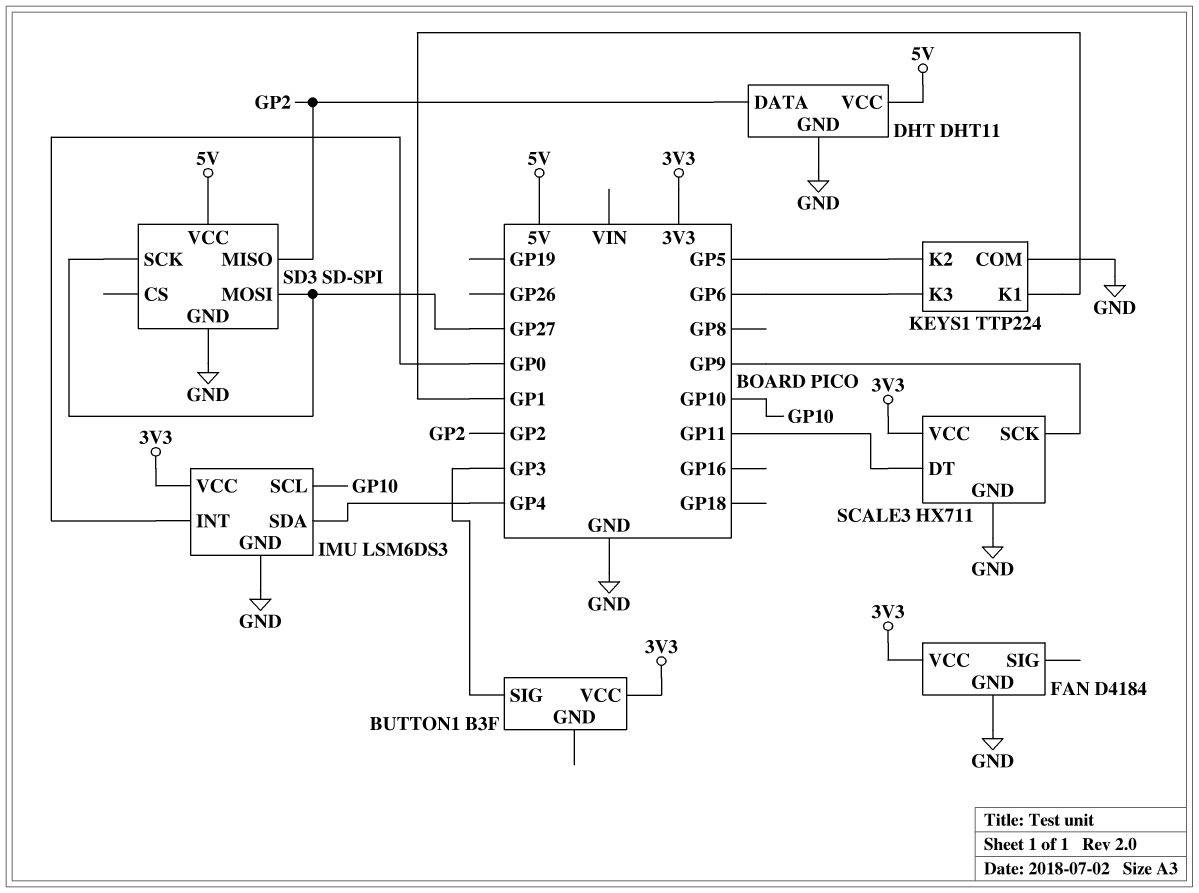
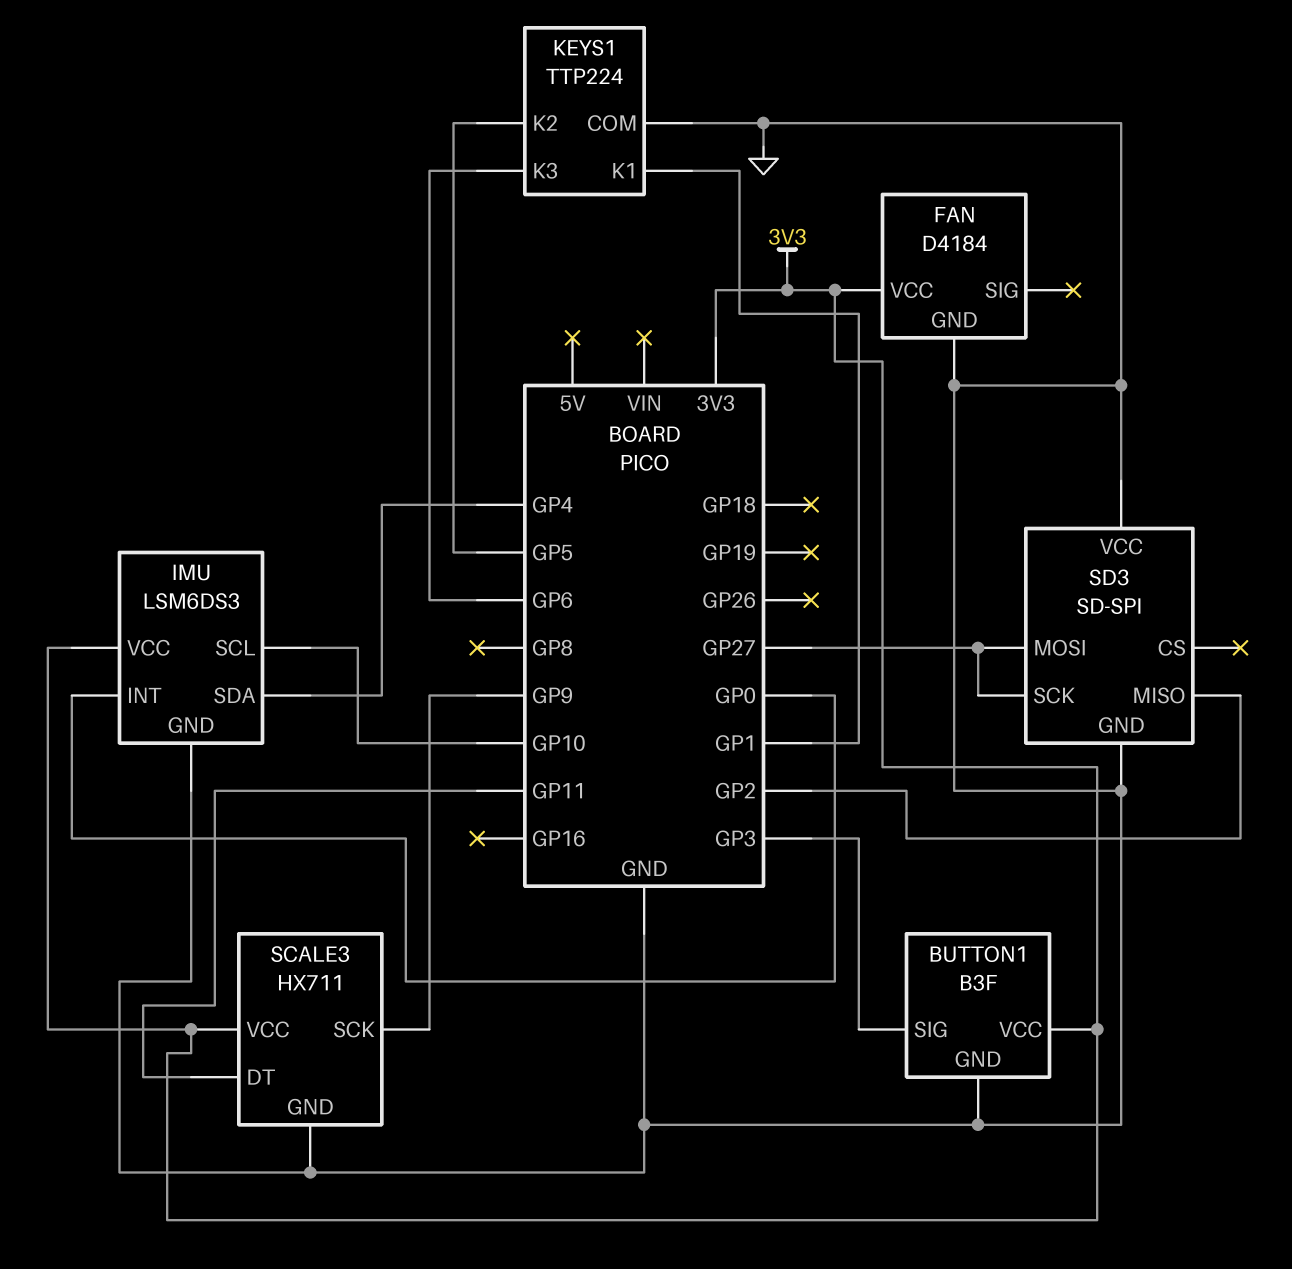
BUTTON1 pin GND: none -> GND
DHT: DHT11 -> none
DHT pin DATA: GP2 -> none
DHT pin GND: GND -> none
DHT pin VCC: 5V -> none
SD3 pin VCC: 5V -> GND

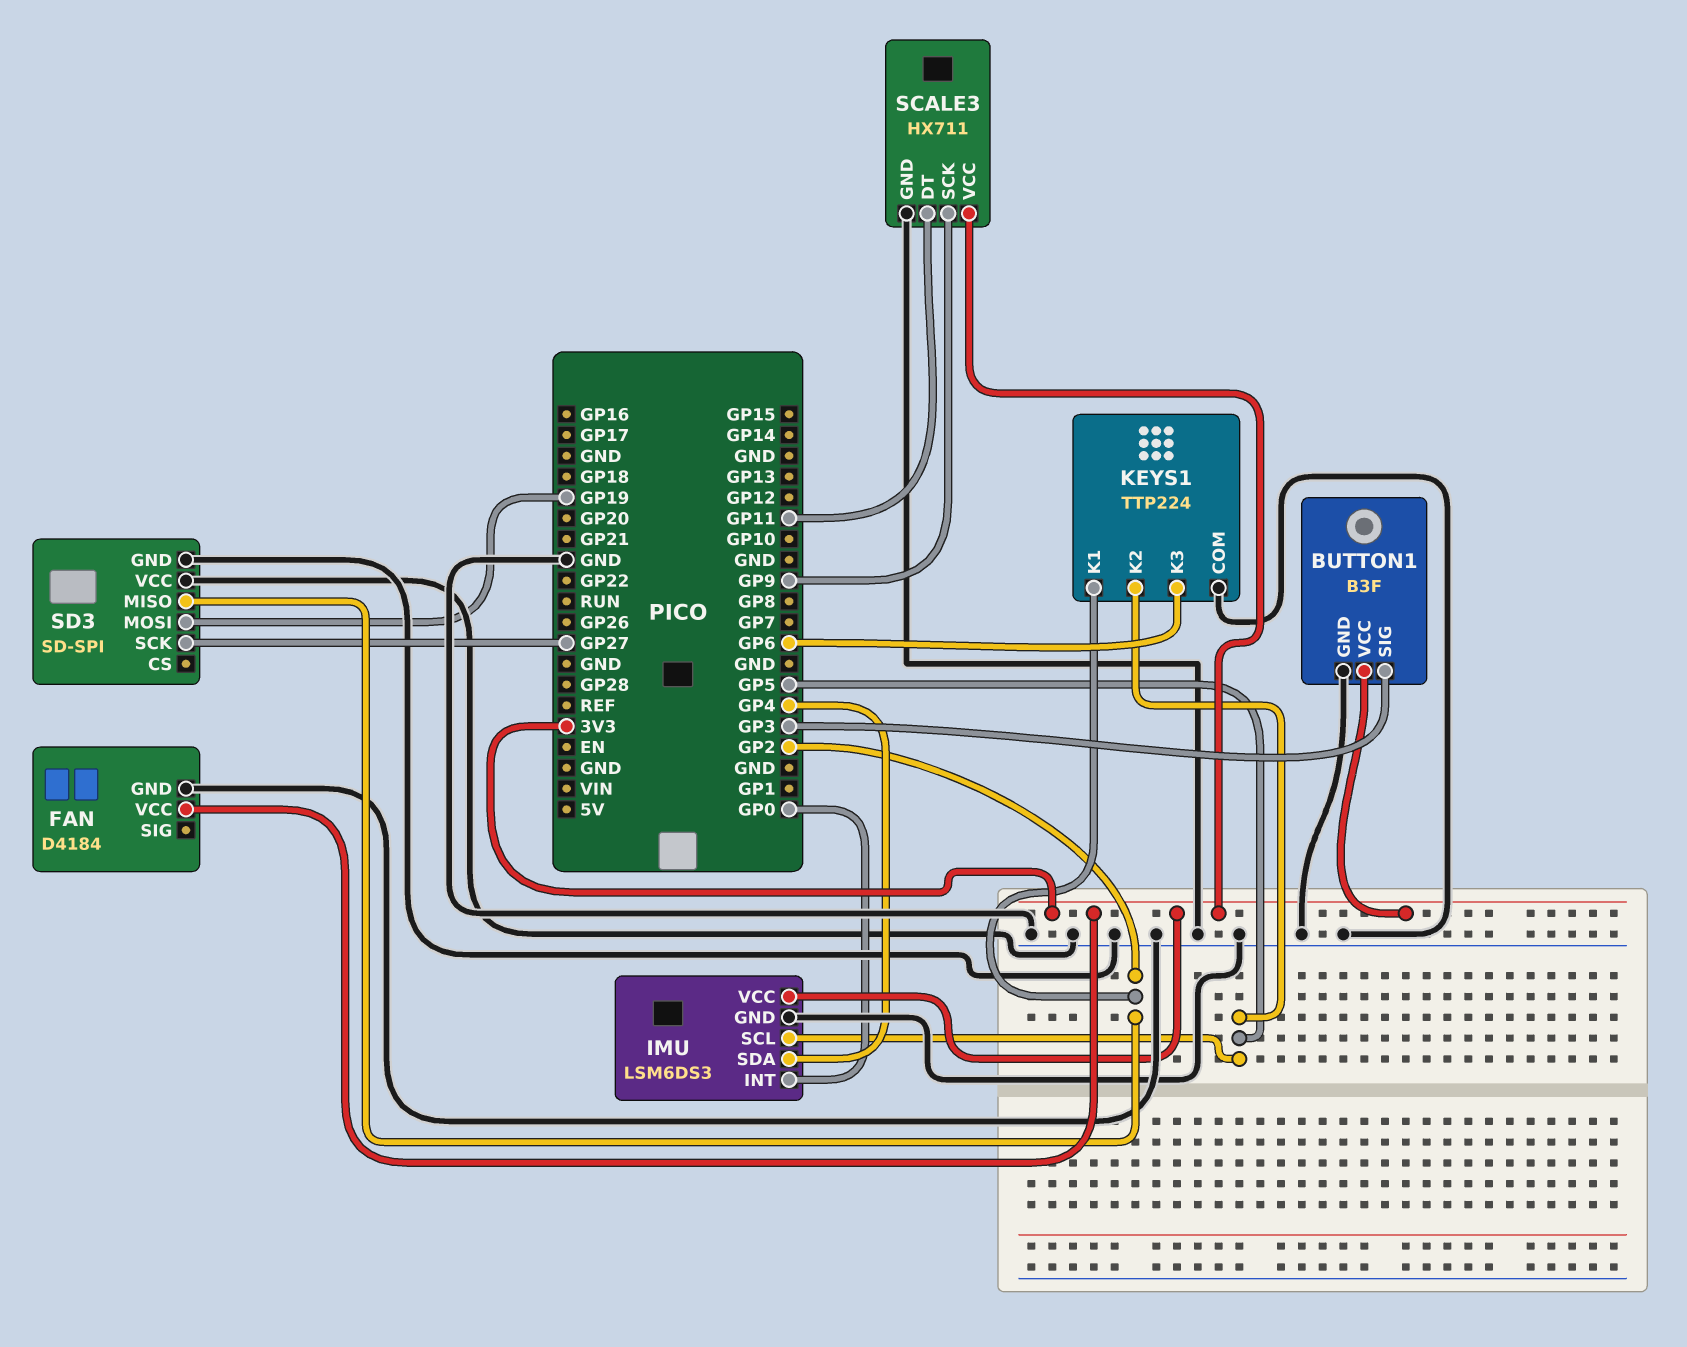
IMU pin SCL: GP10 -> GP5
KEYS1 pin K1: GP1 -> GP2
SD3 pin MOSI: GP27 -> GP19

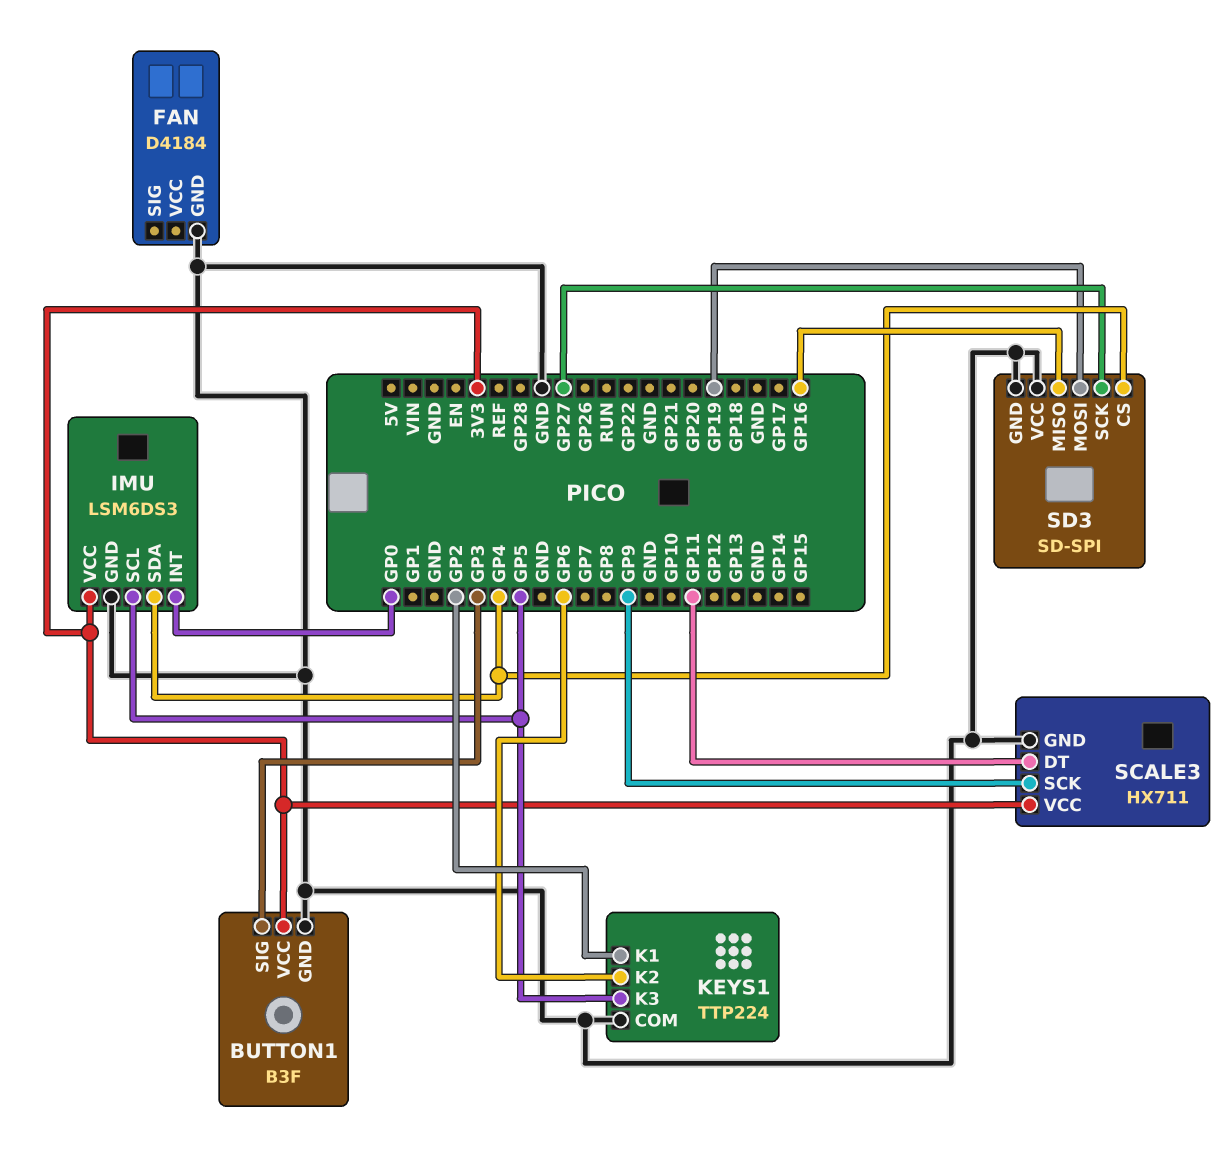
FAN pin VCC: 3V3 -> none
KEYS1 pin K2: GP5 -> GP6
KEYS1 pin K3: GP6 -> GP5
SD3 pin CS: none -> GP4
SD3 pin MISO: GP2 -> GP16

